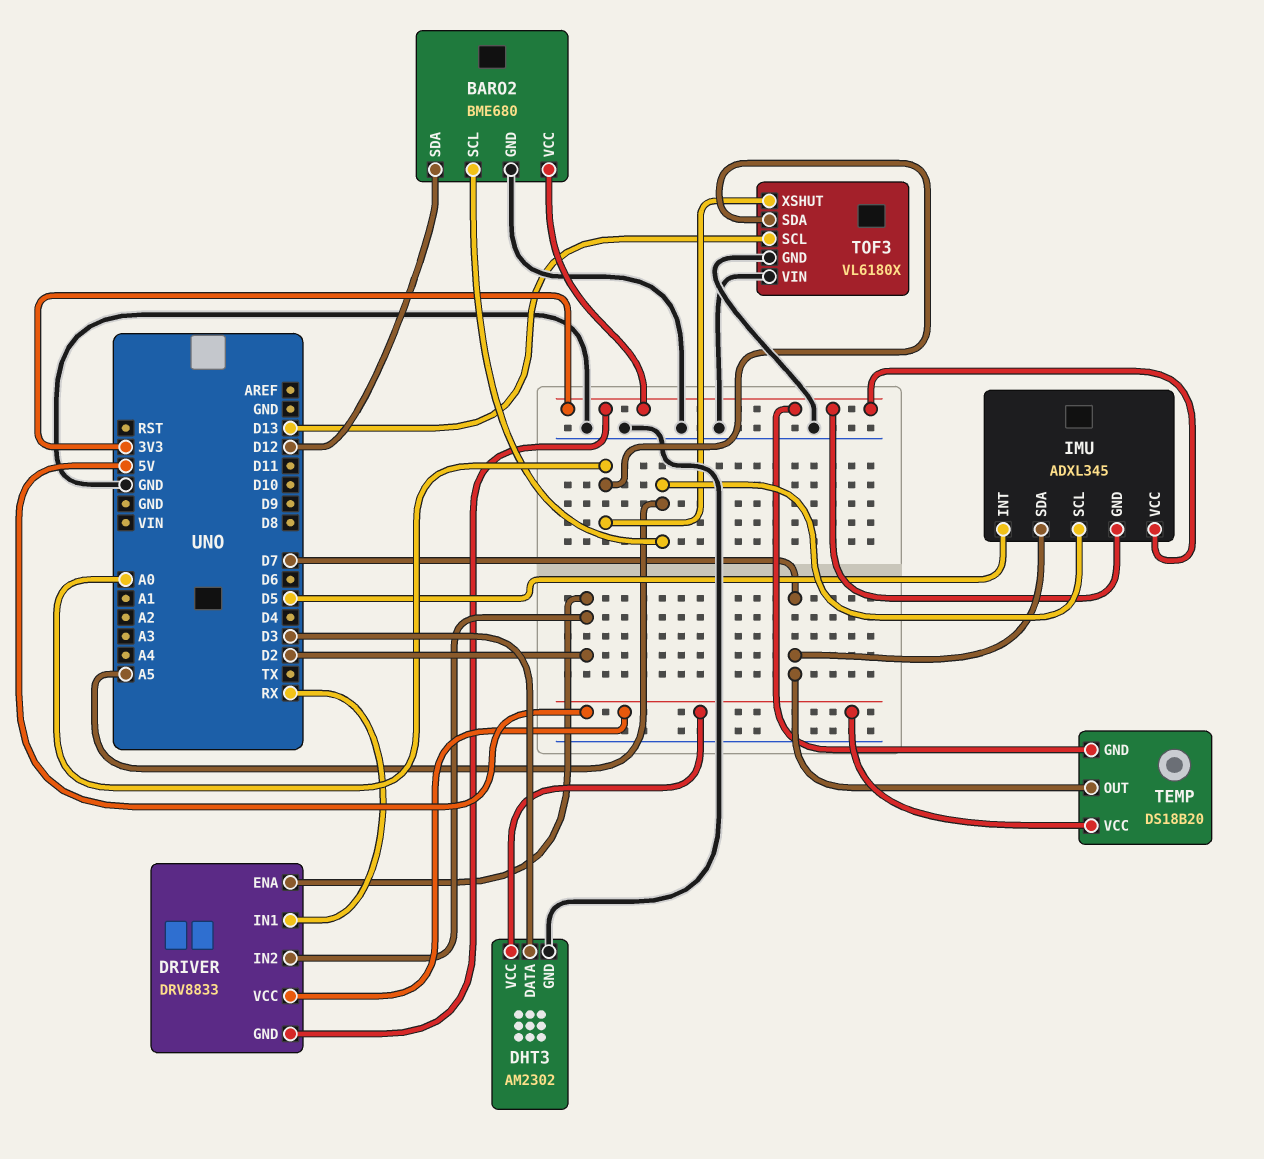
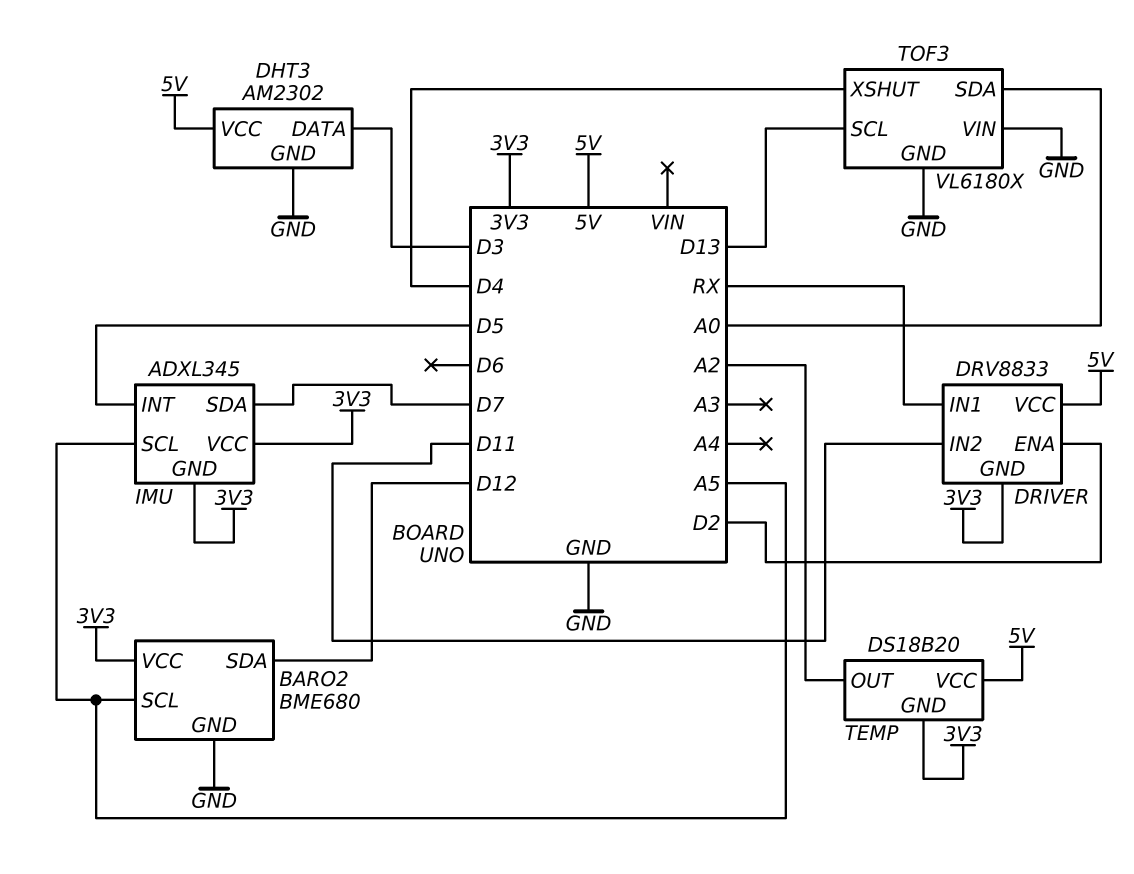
DRIVER pin IN2: D2 -> D11
TEMP pin OUT: D7 -> A2
TOF3 pin XSHUT: A0 -> D4

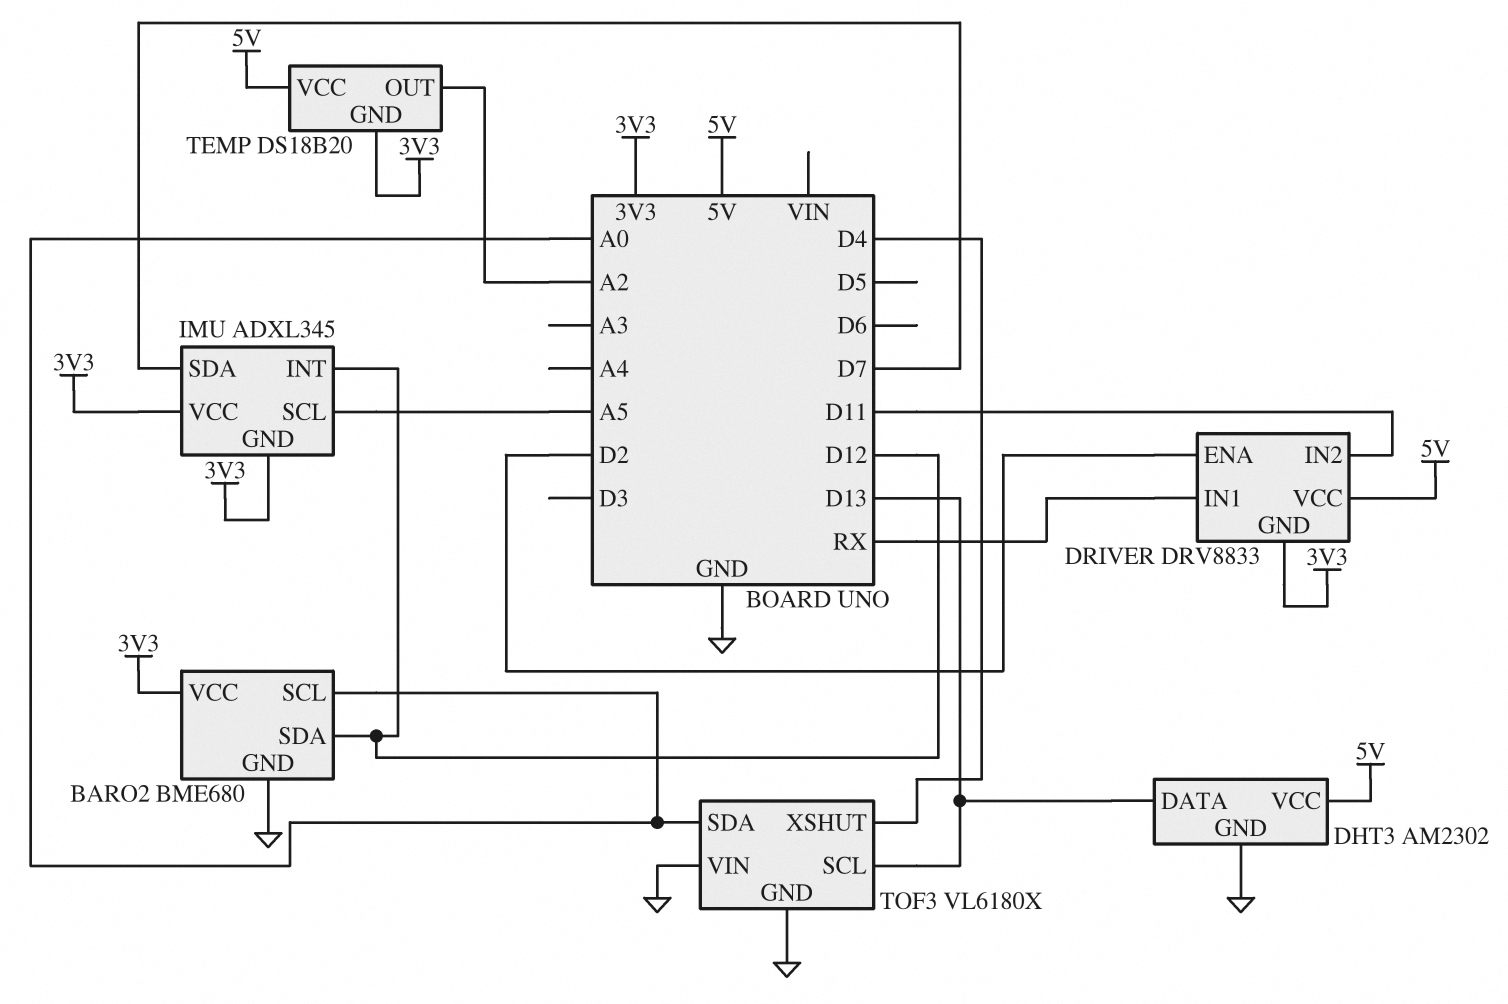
BARO2 pin SCL: A5 -> A0
DHT3 pin DATA: D3 -> D13
IMU pin INT: D5 -> D12

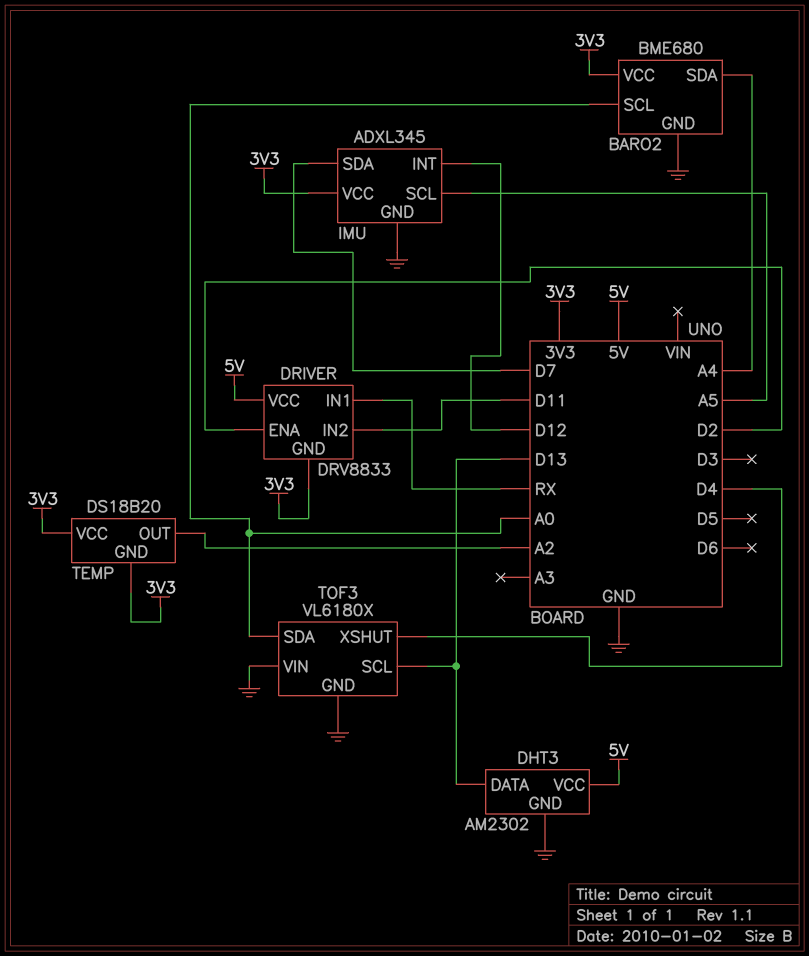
BARO2 pin SDA: D12 -> A4
IMU pin GND: 3V3 -> GND
TEMP pin VCC: 5V -> 3V3

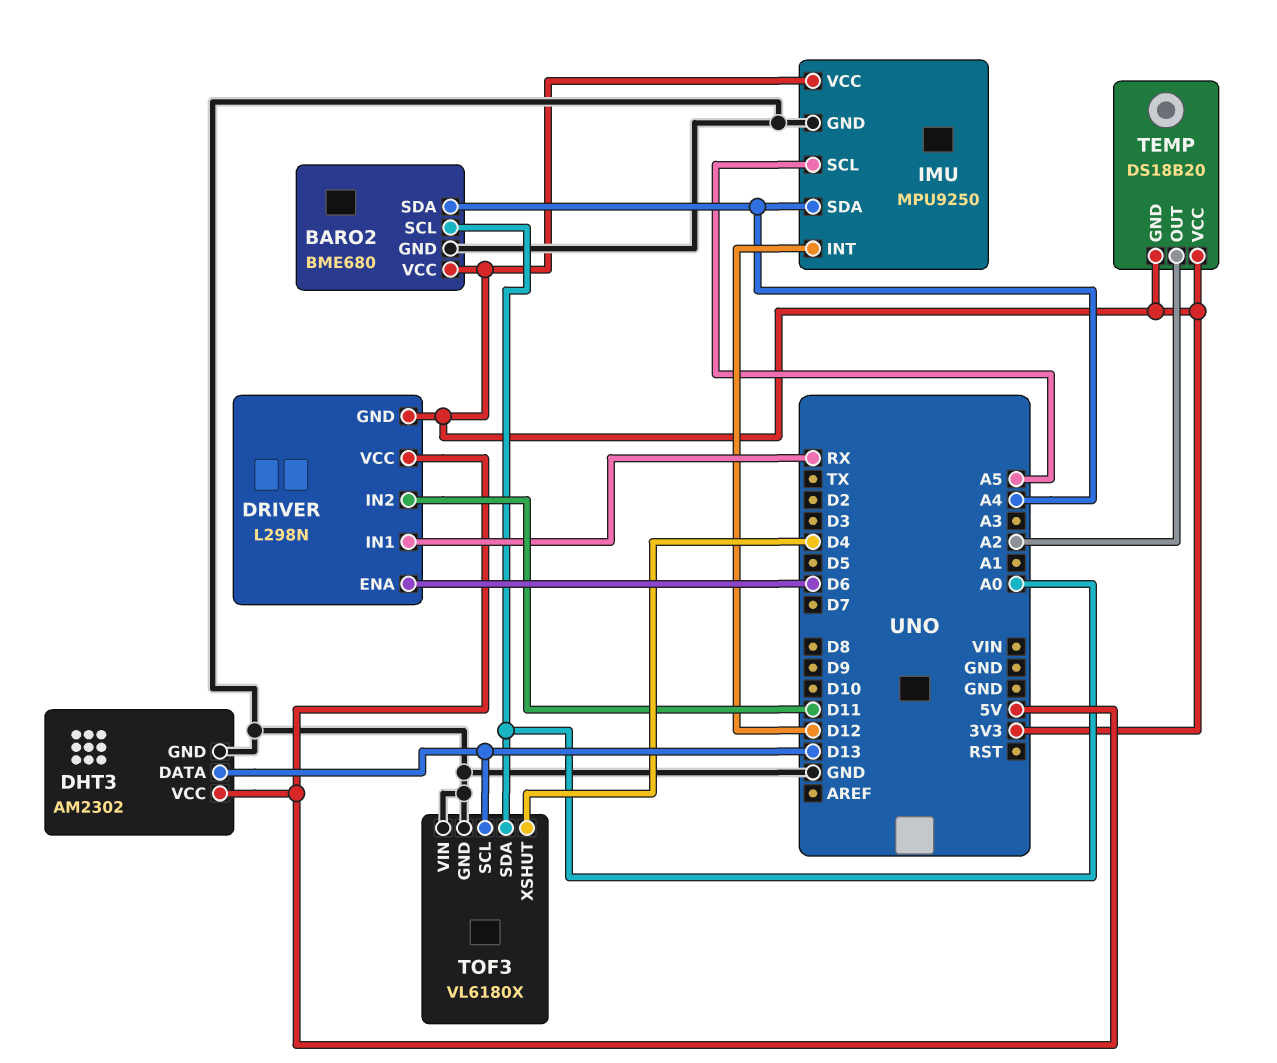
DRIVER: DRV8833 -> L298N
DRIVER pin ENA: D2 -> D6
IMU: ADXL345 -> MPU9250
IMU pin SDA: D7 -> A4

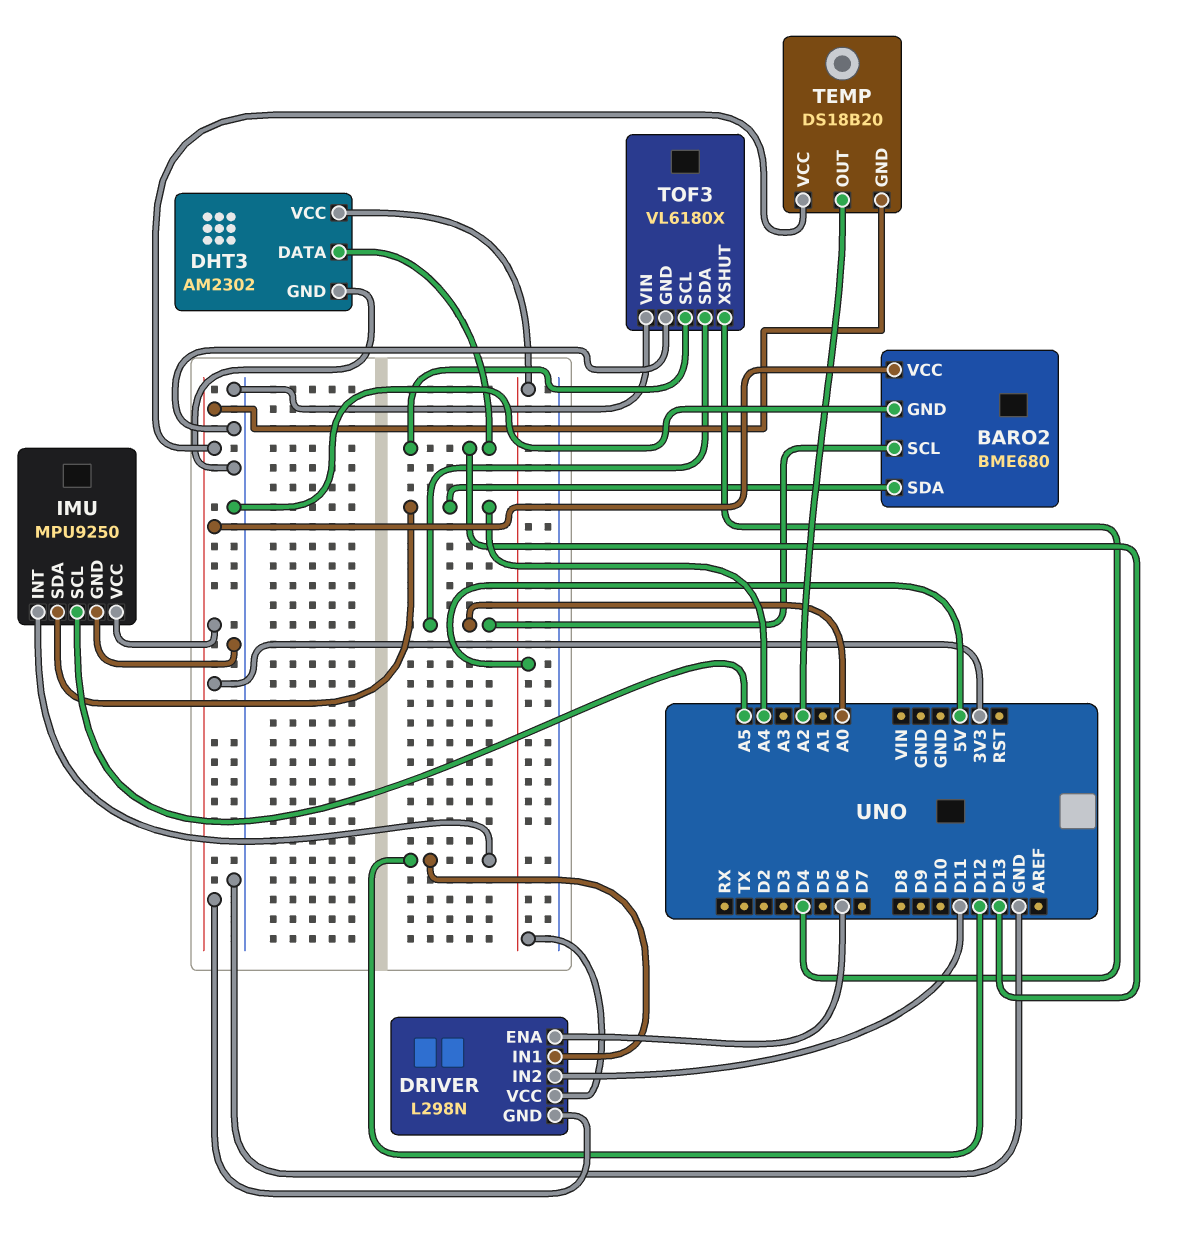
DRIVER pin IN1: RX -> D12

